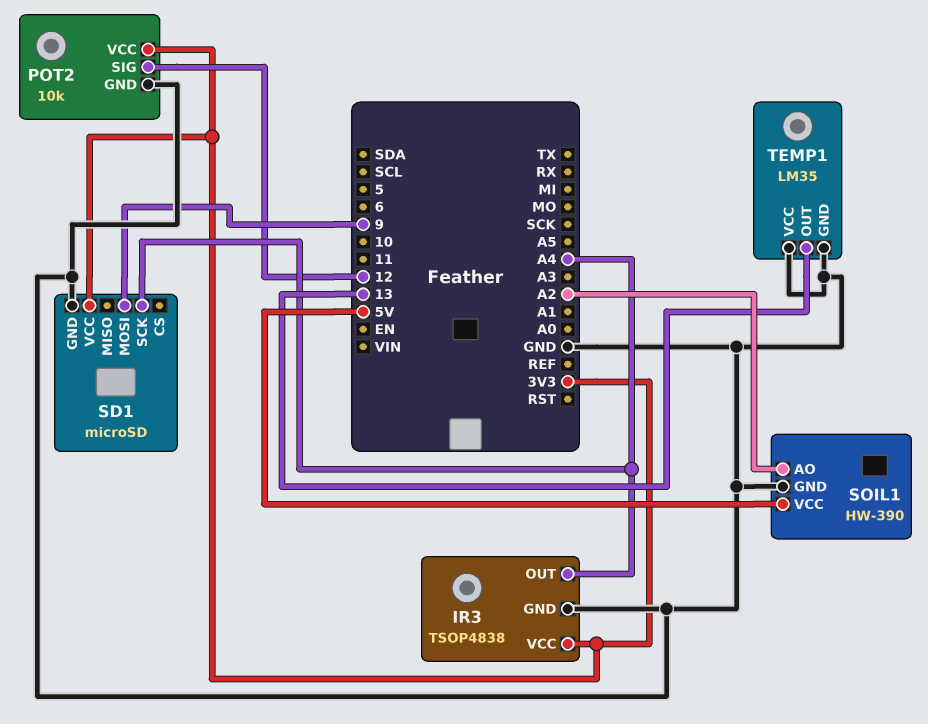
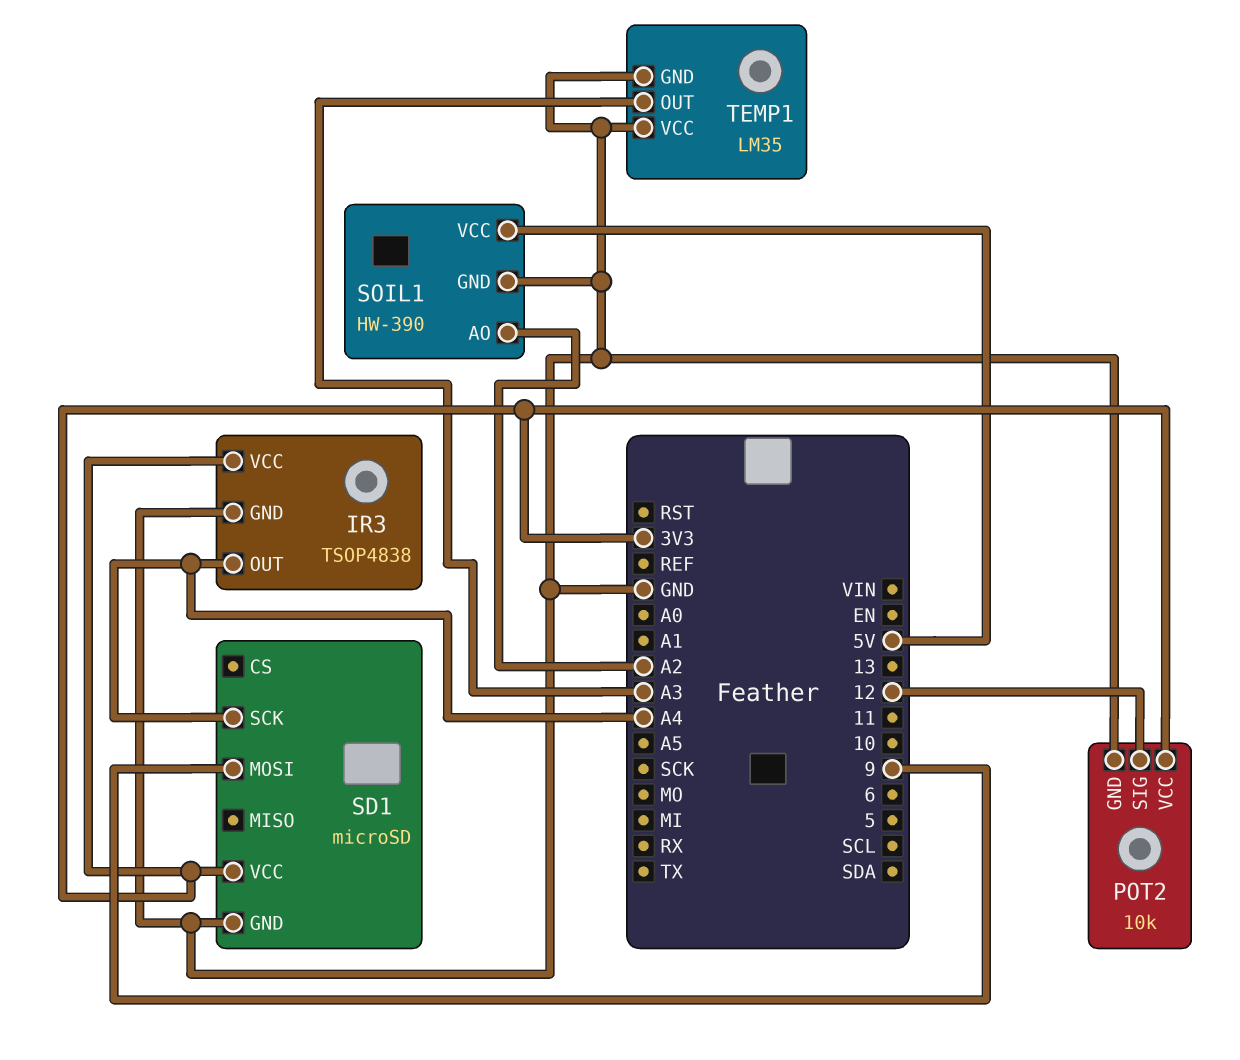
TEMP1 pin OUT: 13 -> A3

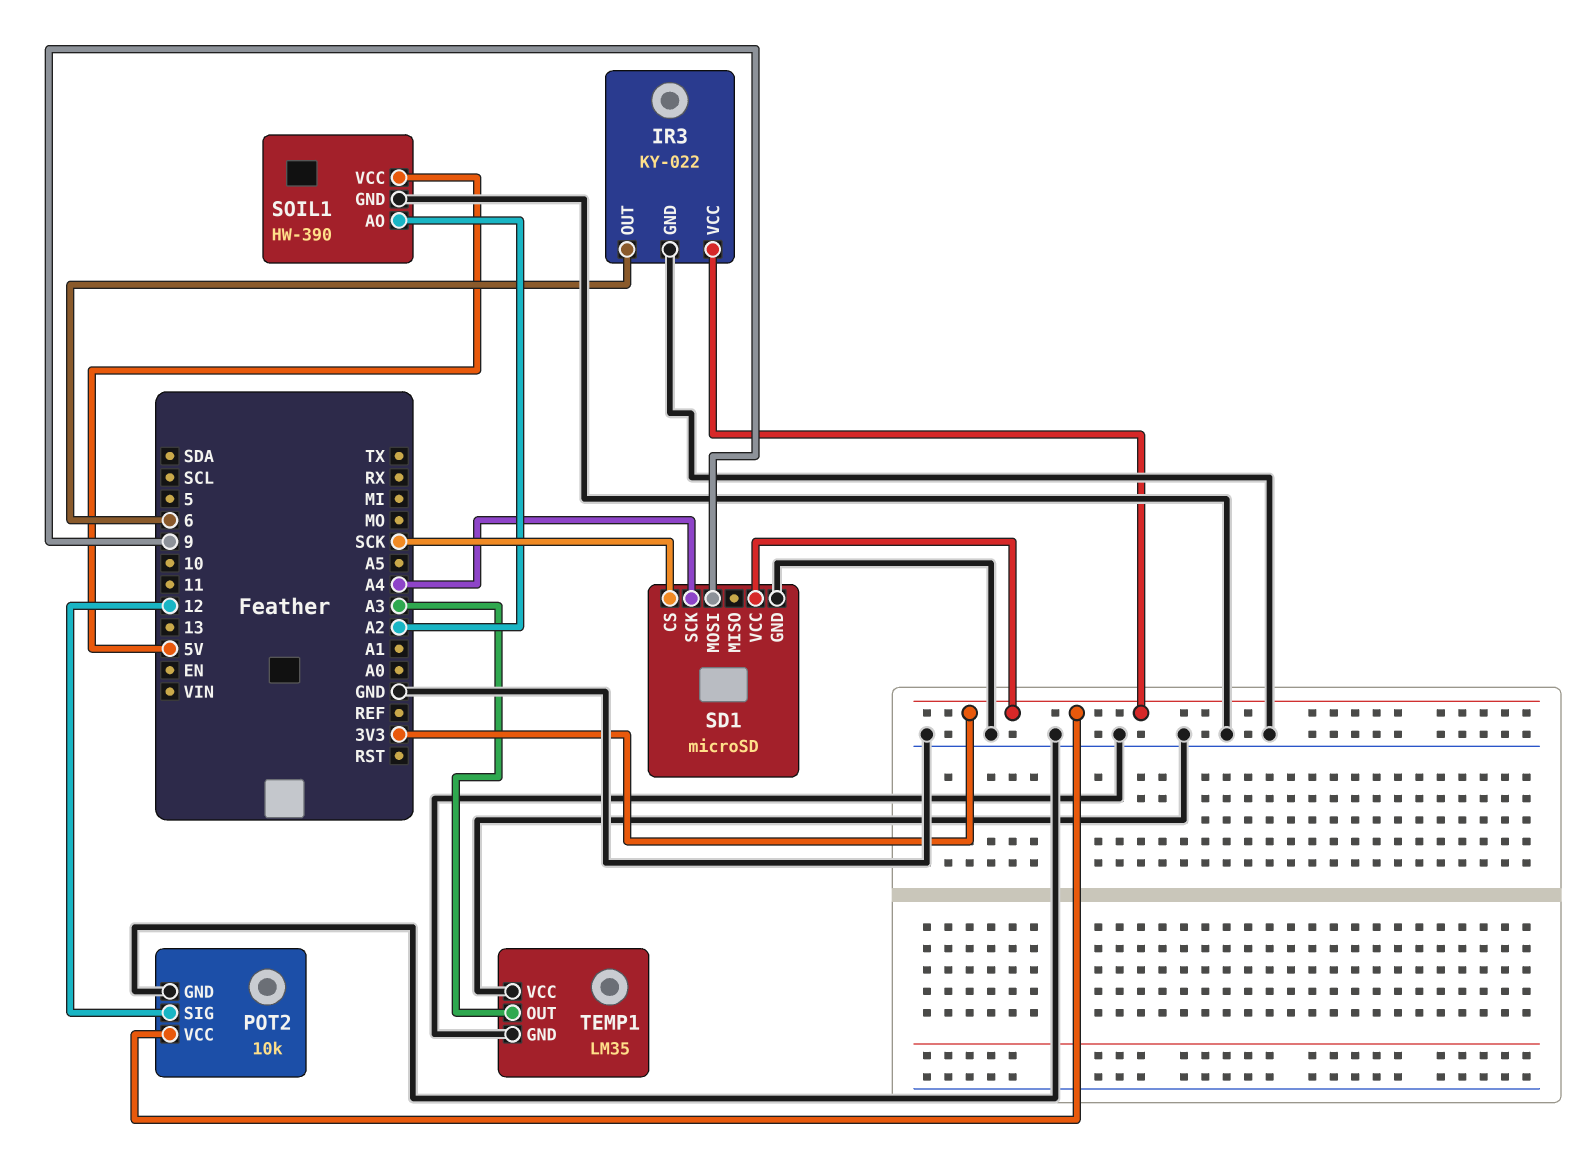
IR3: TSOP4838 -> KY-022
IR3 pin OUT: A4 -> 6
SD1 pin CS: none -> SCK

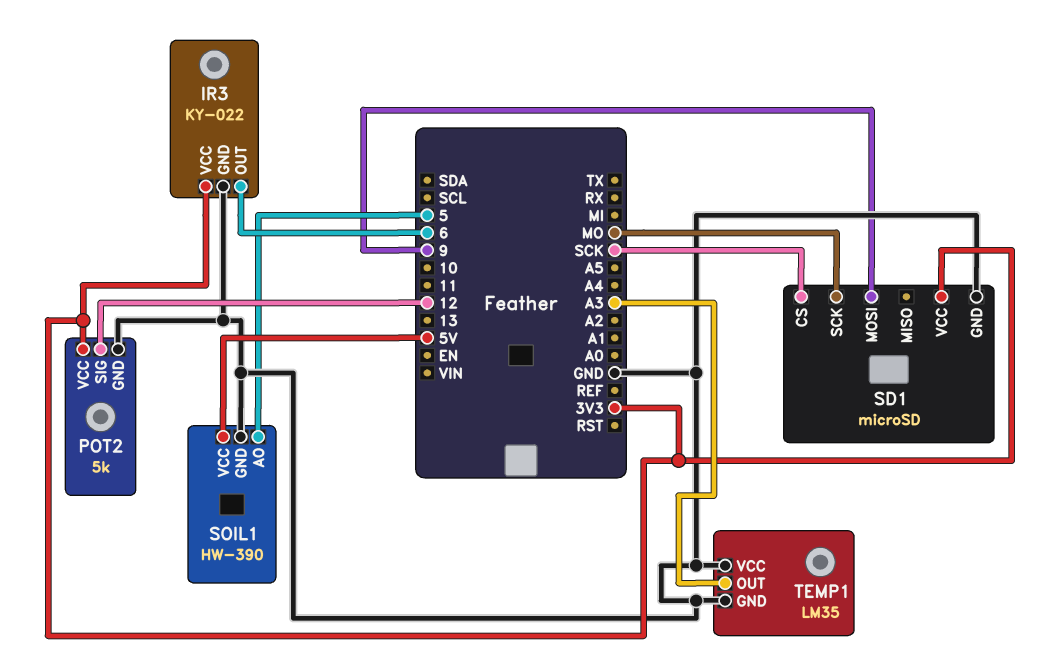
POT2: 10k -> 5k
SD1 pin SCK: A4 -> MO
SOIL1 pin AO: A2 -> 5

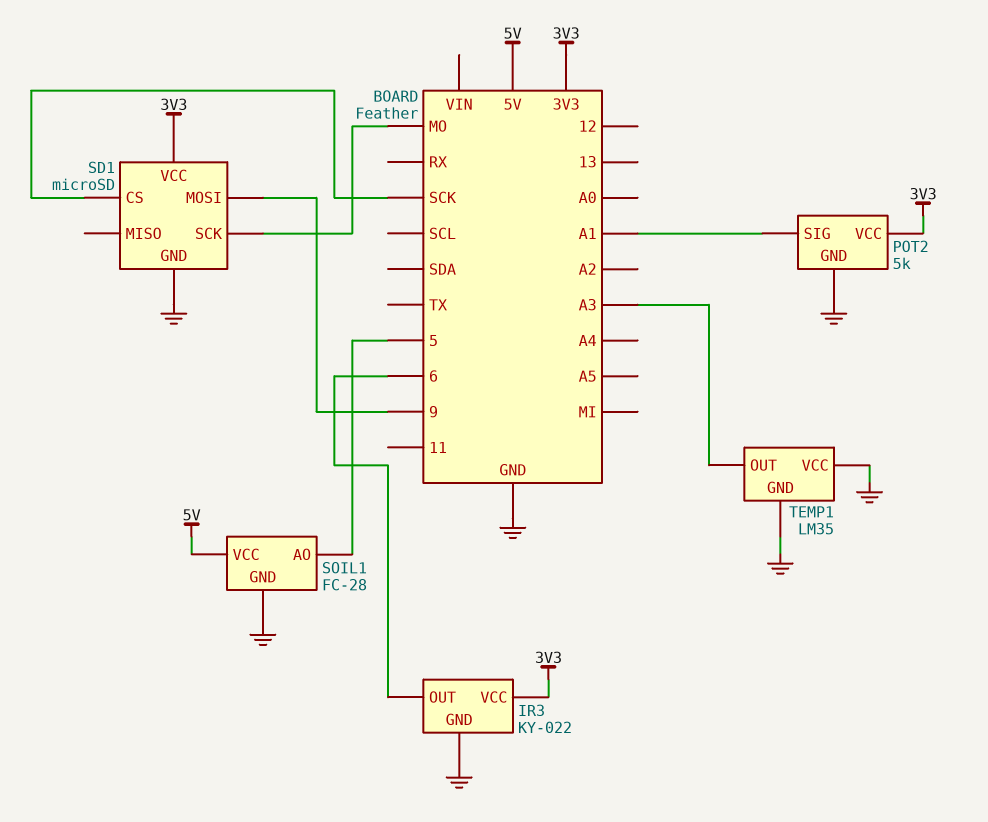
POT2 pin SIG: 12 -> A1
SOIL1: HW-390 -> FC-28

